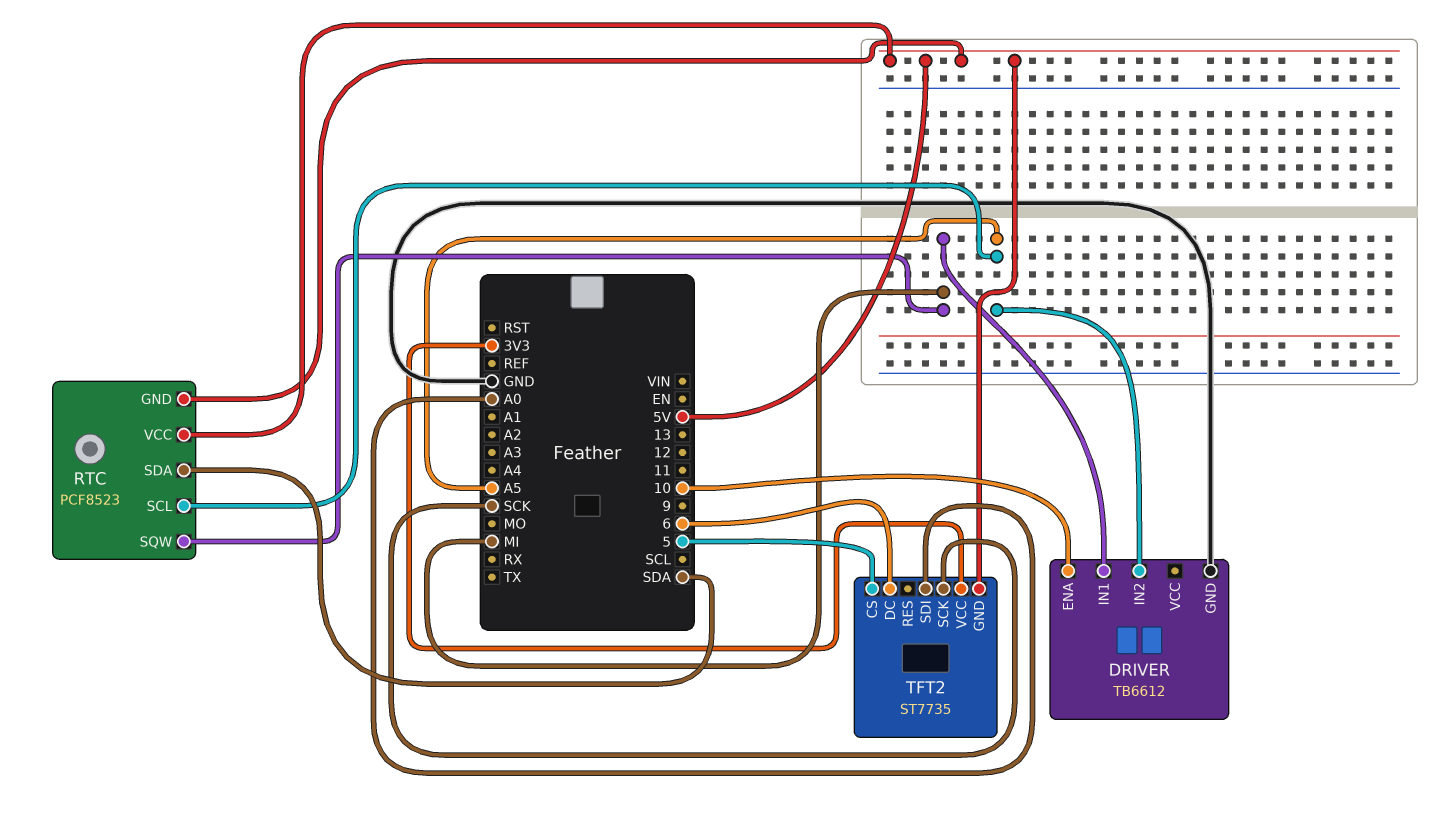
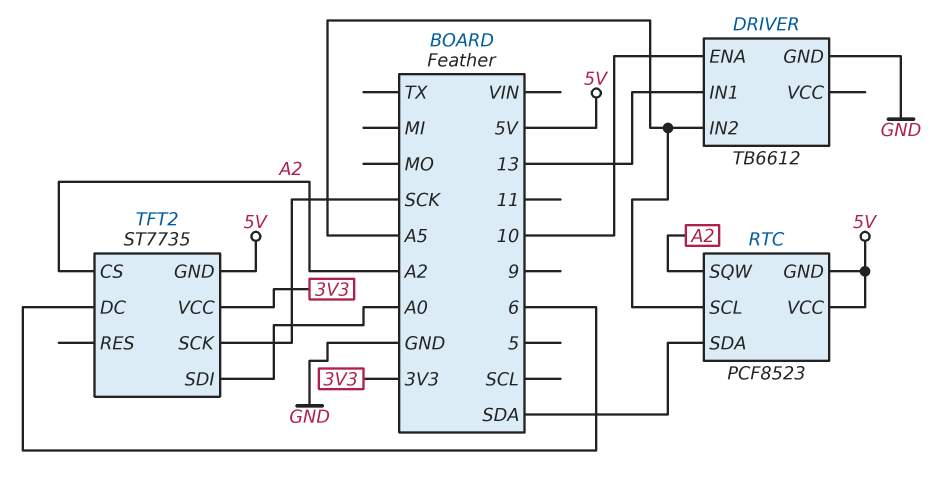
DRIVER pin IN1: MI -> 13
RTC pin SQW: MI -> A2
TFT2 pin CS: 5 -> A2

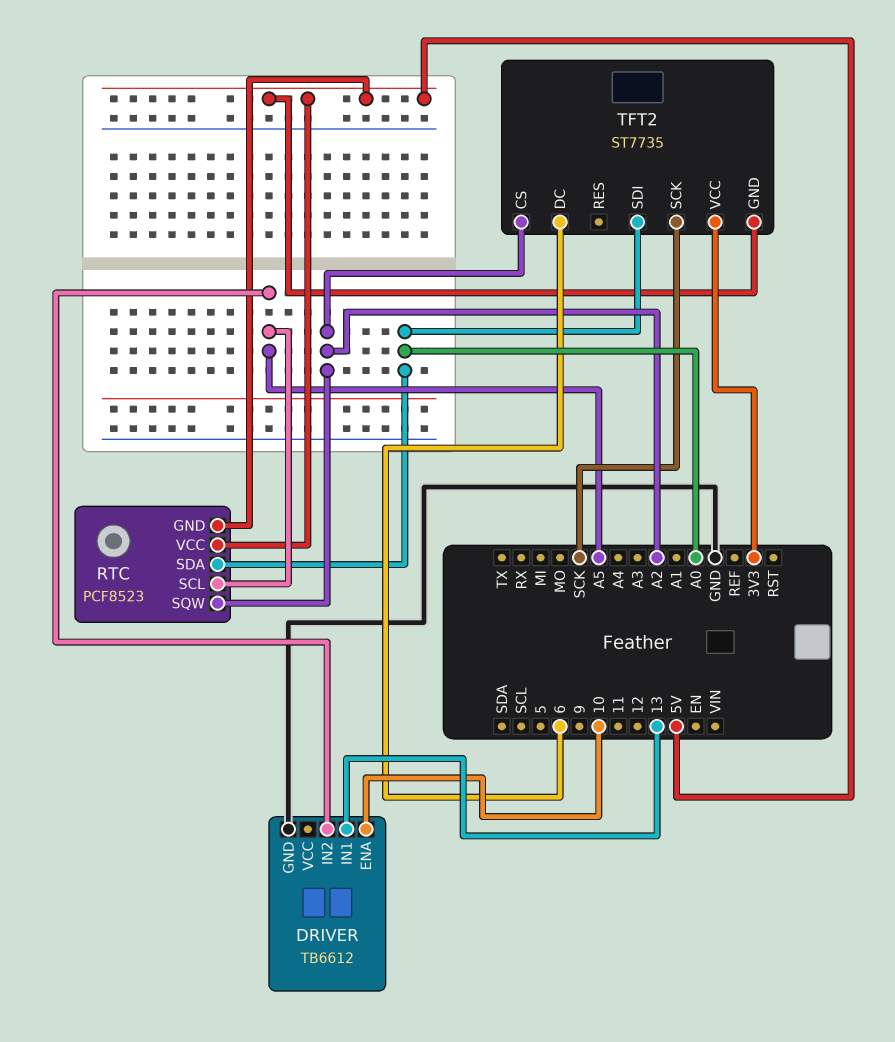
RTC pin SDA: SDA -> A0

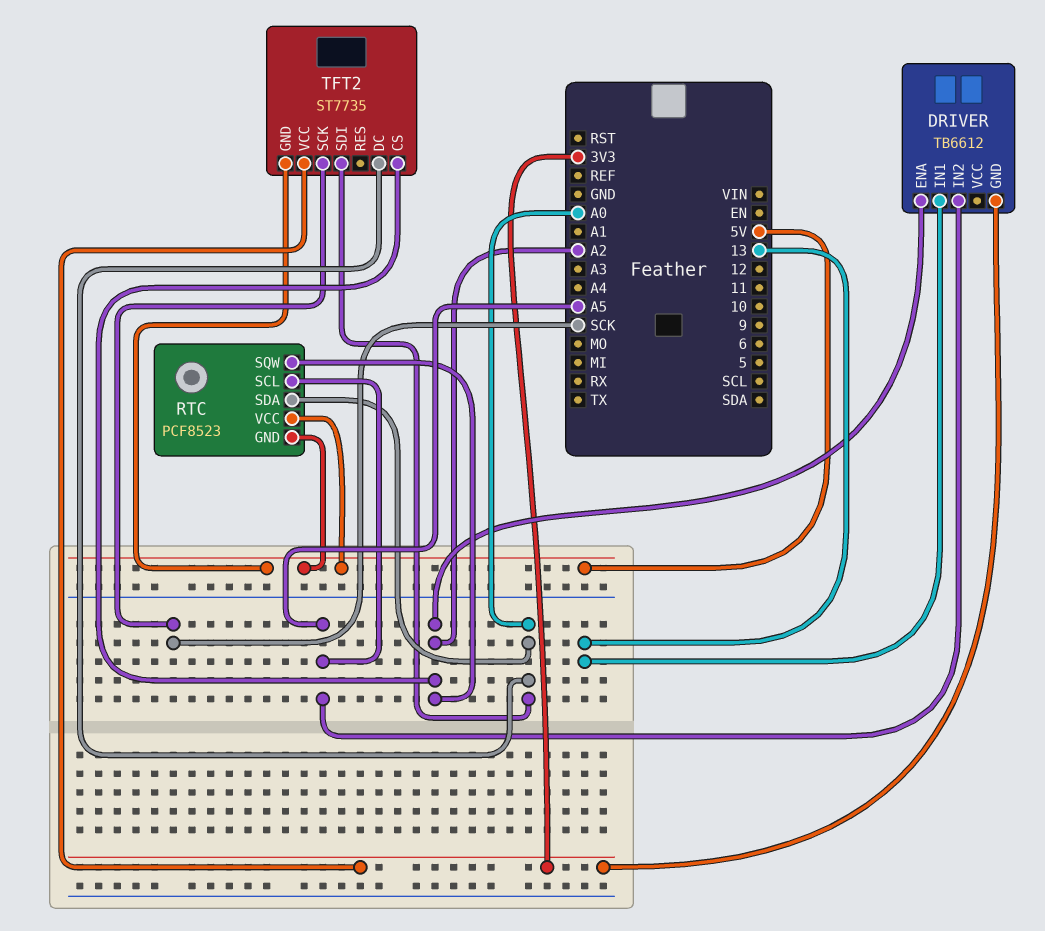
DRIVER pin ENA: 10 -> A2
DRIVER pin GND: GND -> 3V3
TFT2 pin DC: 6 -> A0

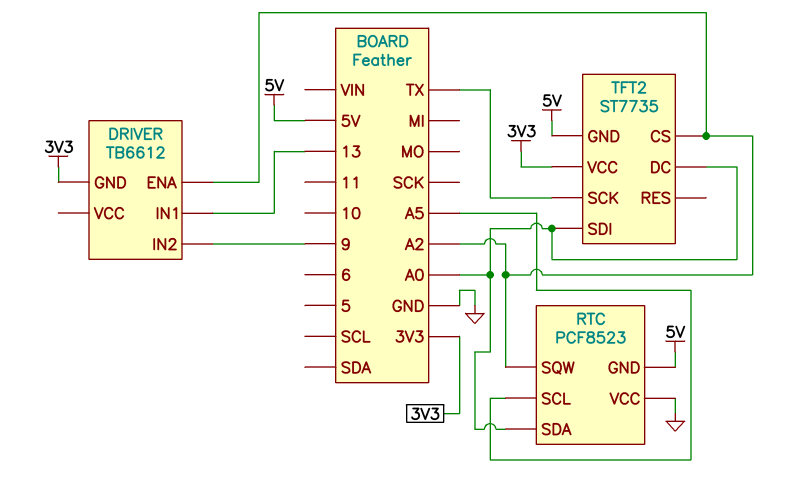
DRIVER pin IN2: A5 -> 9
RTC pin VCC: 5V -> GND
TFT2 pin SCK: SCK -> TX

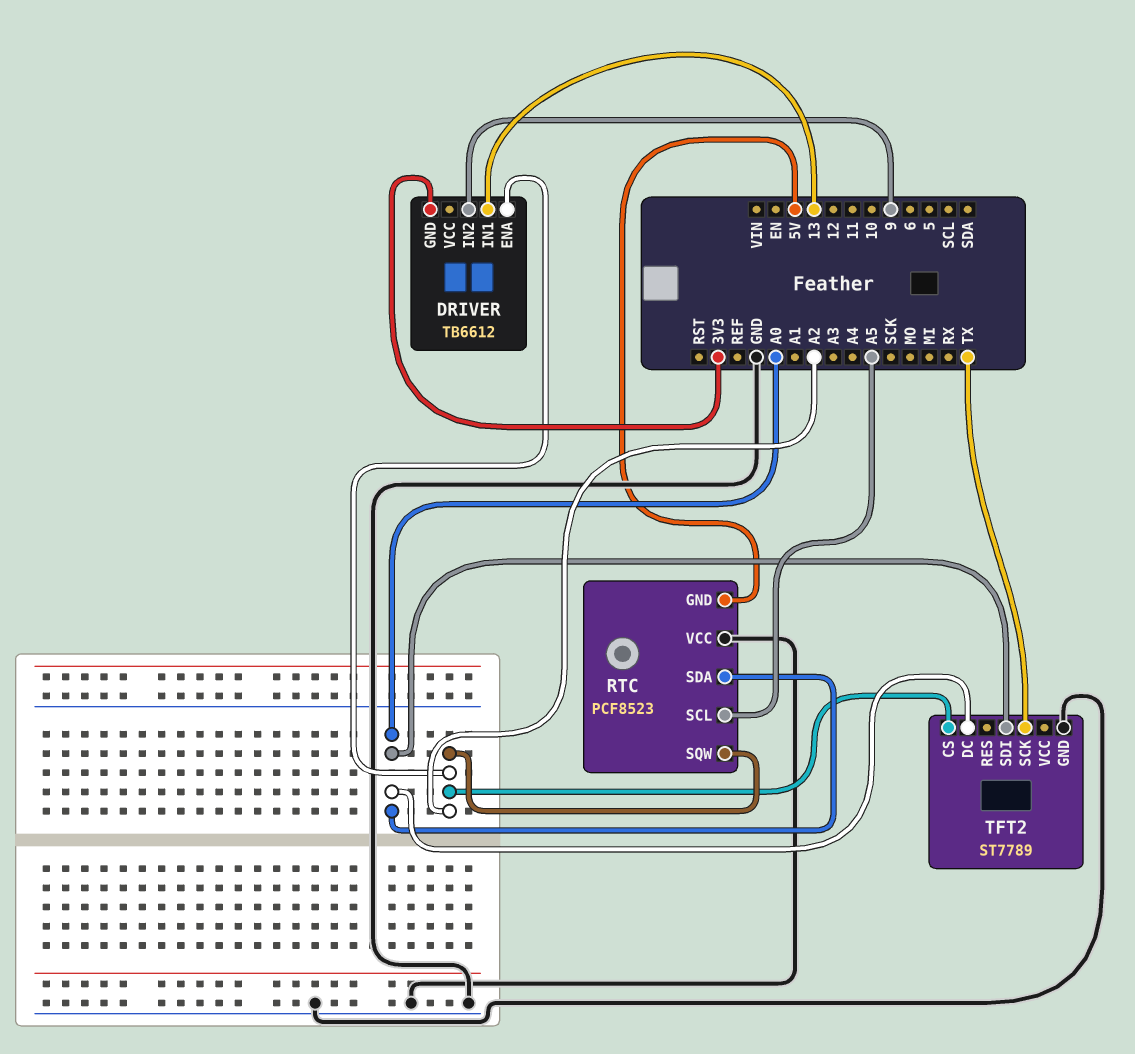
TFT2: ST7735 -> ST7789
TFT2 pin GND: 5V -> GND
TFT2 pin VCC: 3V3 -> none

